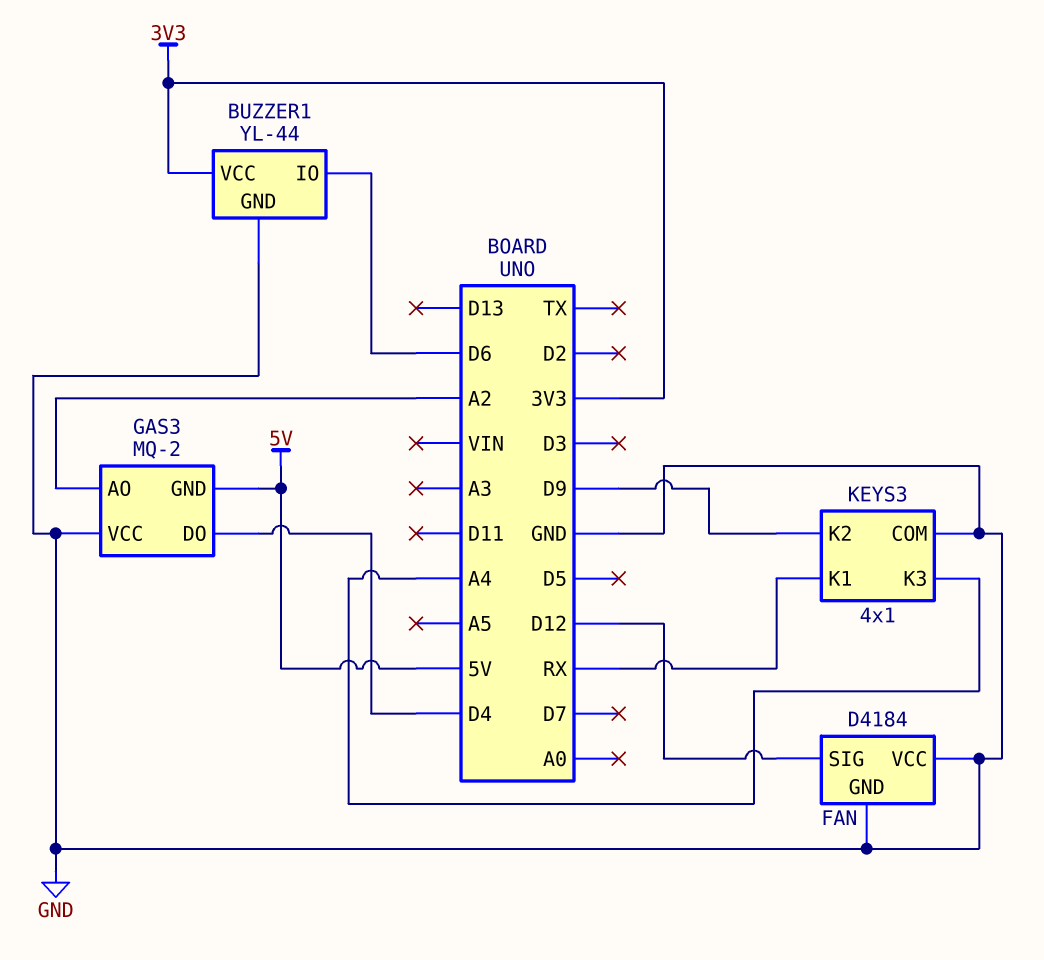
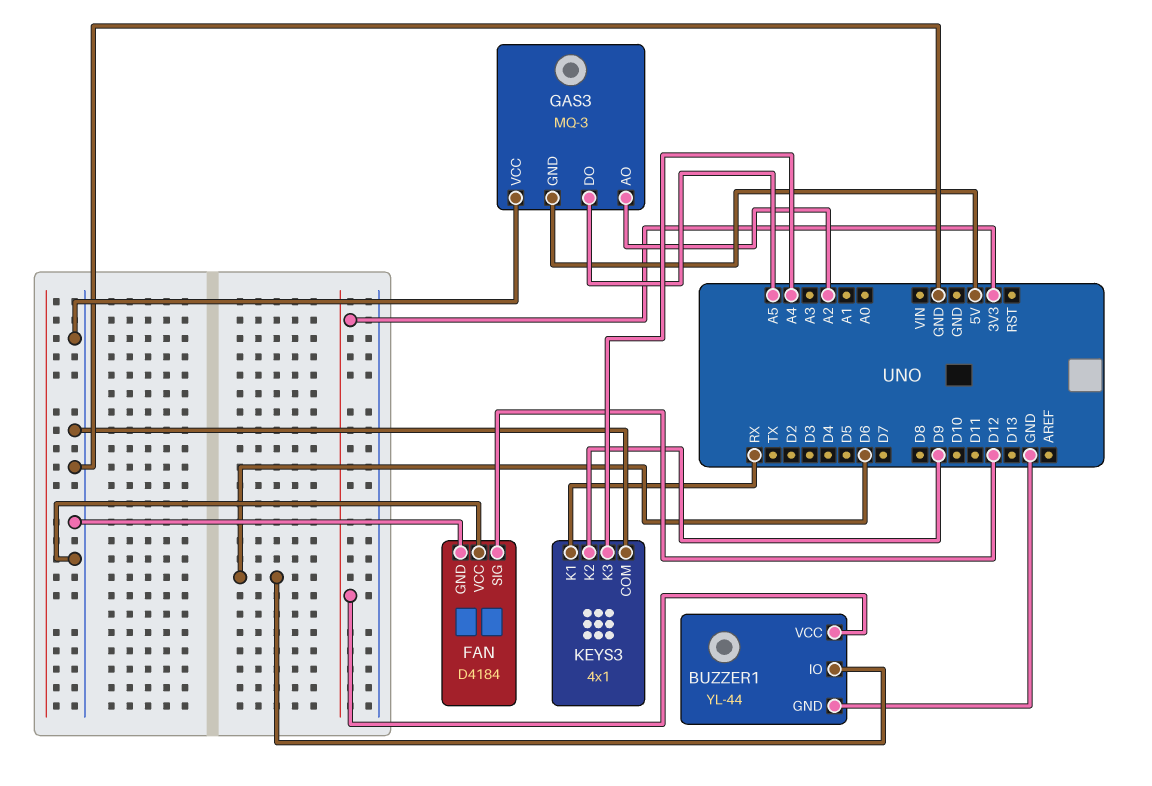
GAS3: MQ-2 -> MQ-3
GAS3 pin DO: D4 -> A5

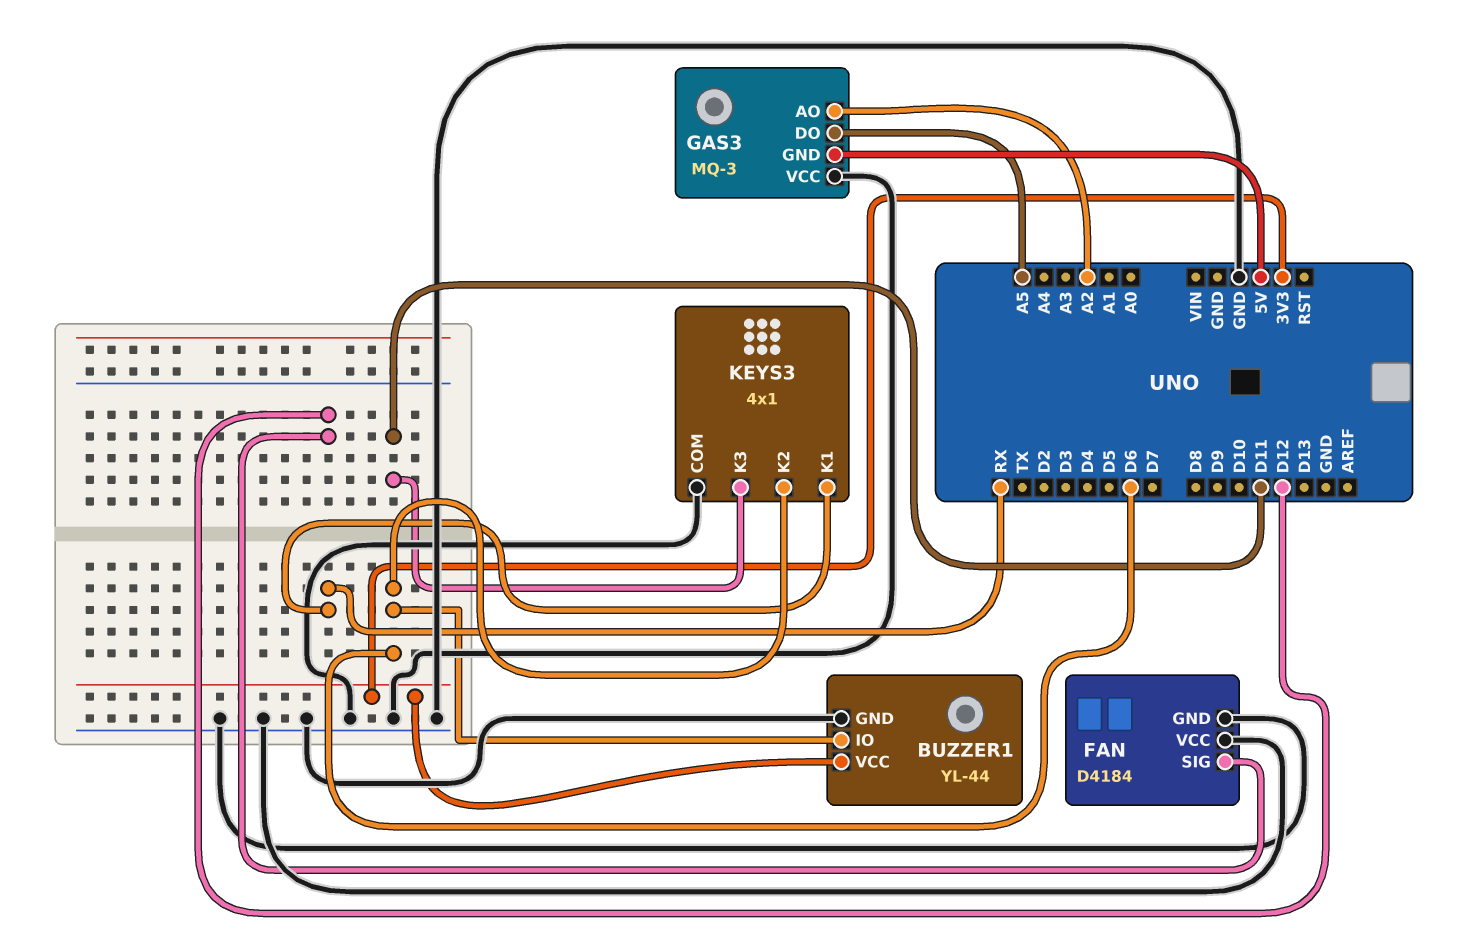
KEYS3 pin K2: D9 -> D6
KEYS3 pin K3: A4 -> D11

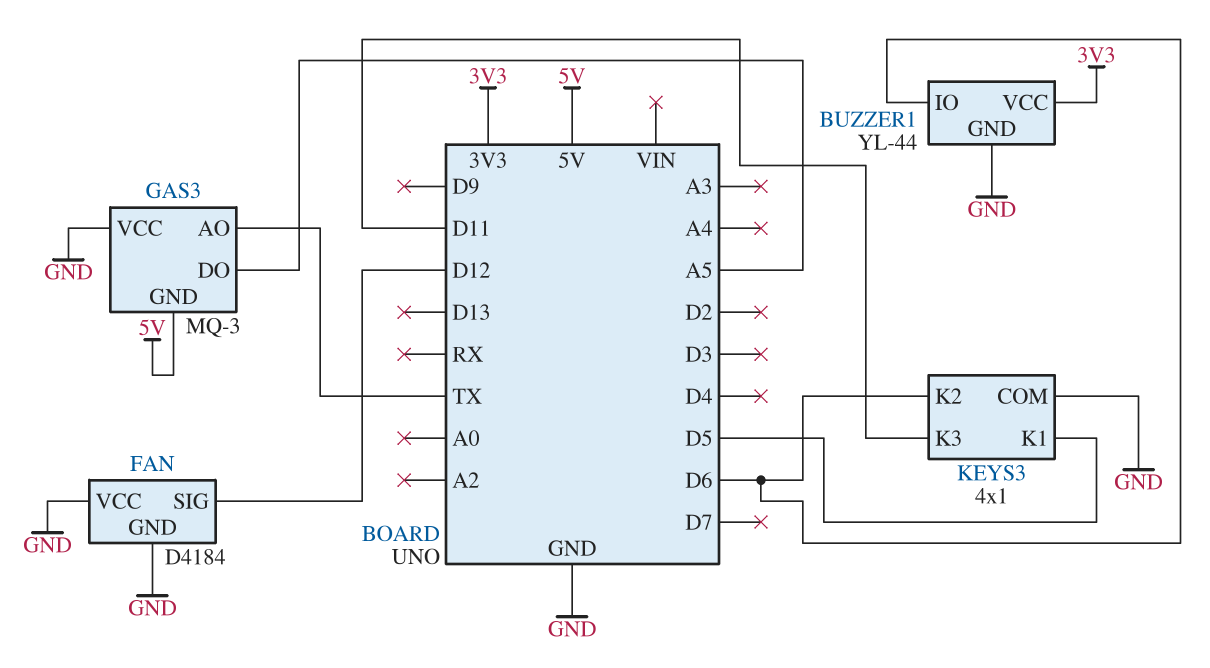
GAS3 pin AO: A2 -> TX
KEYS3 pin K1: RX -> D5

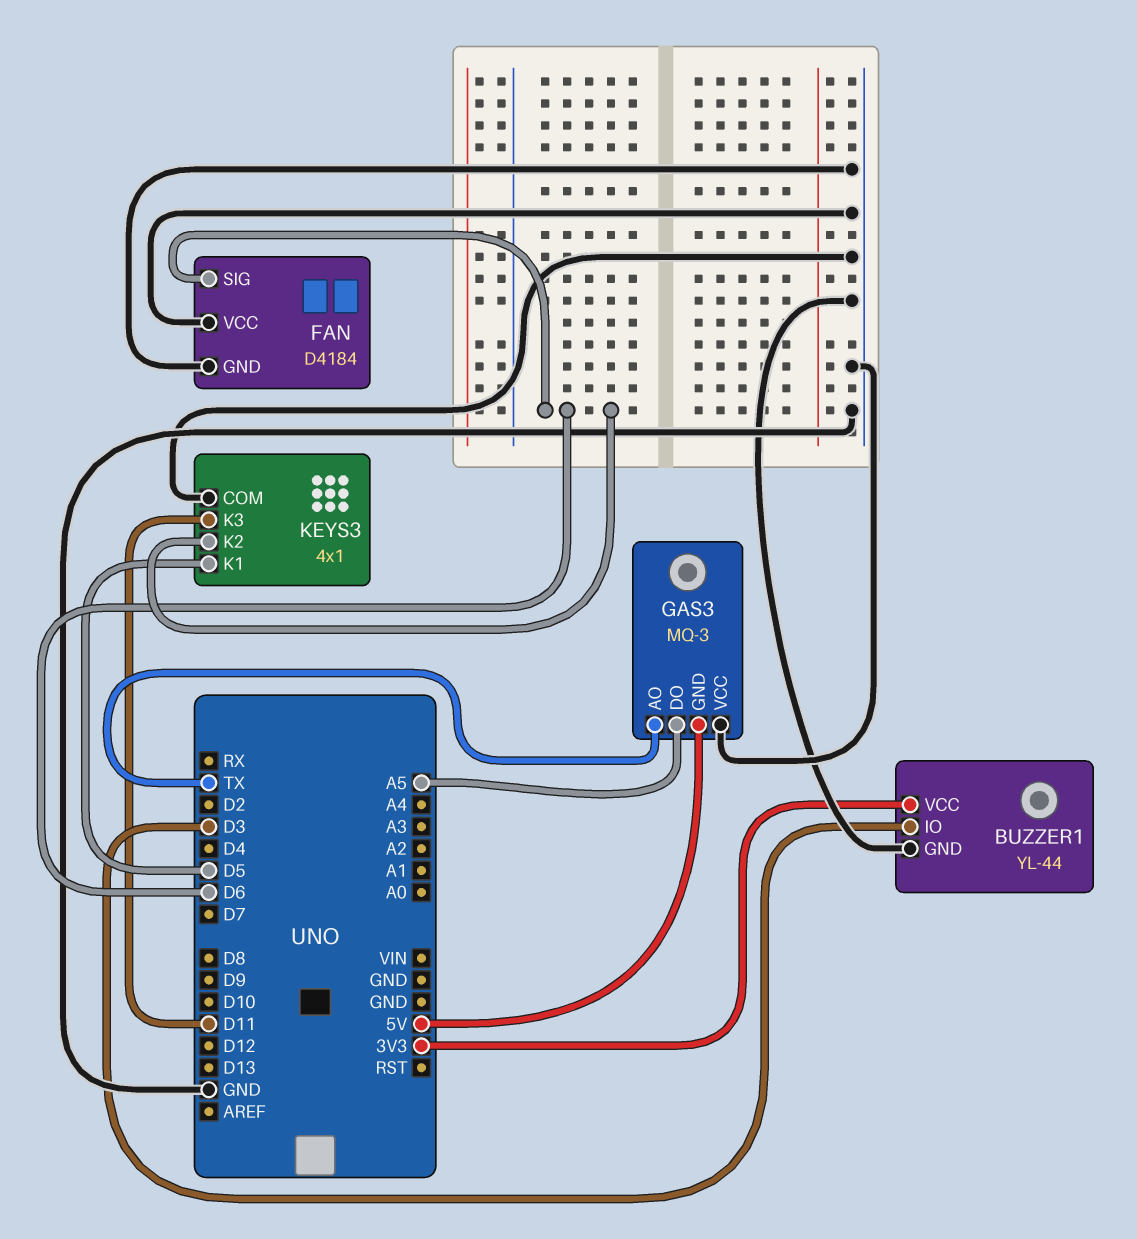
BUZZER1 pin IO: D6 -> D3
FAN pin SIG: D12 -> D6

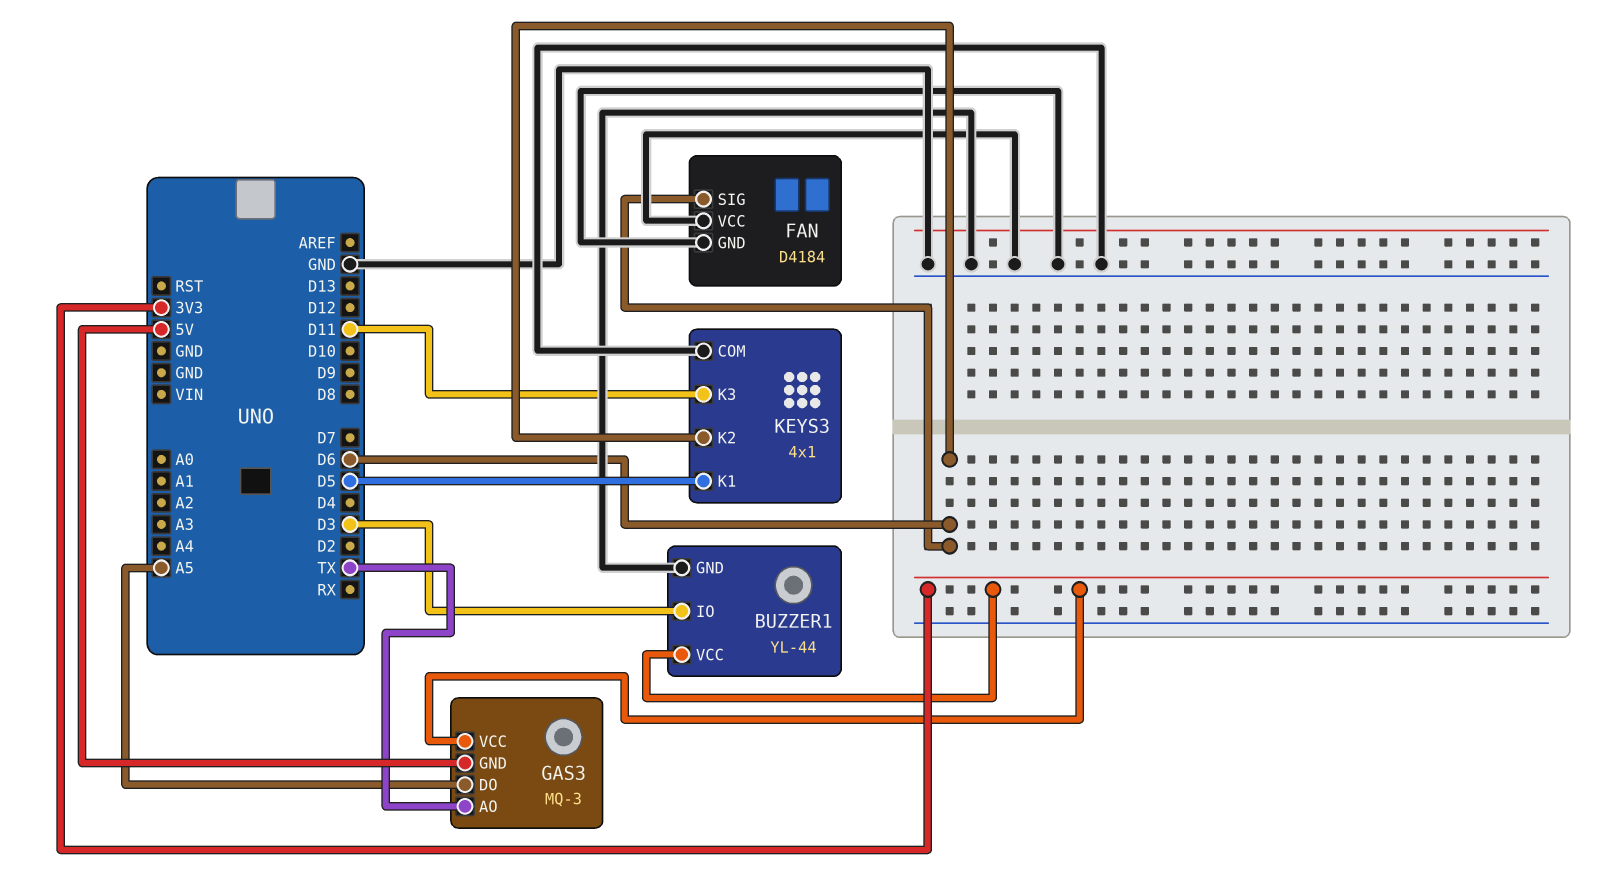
GAS3 pin VCC: GND -> 3V3

